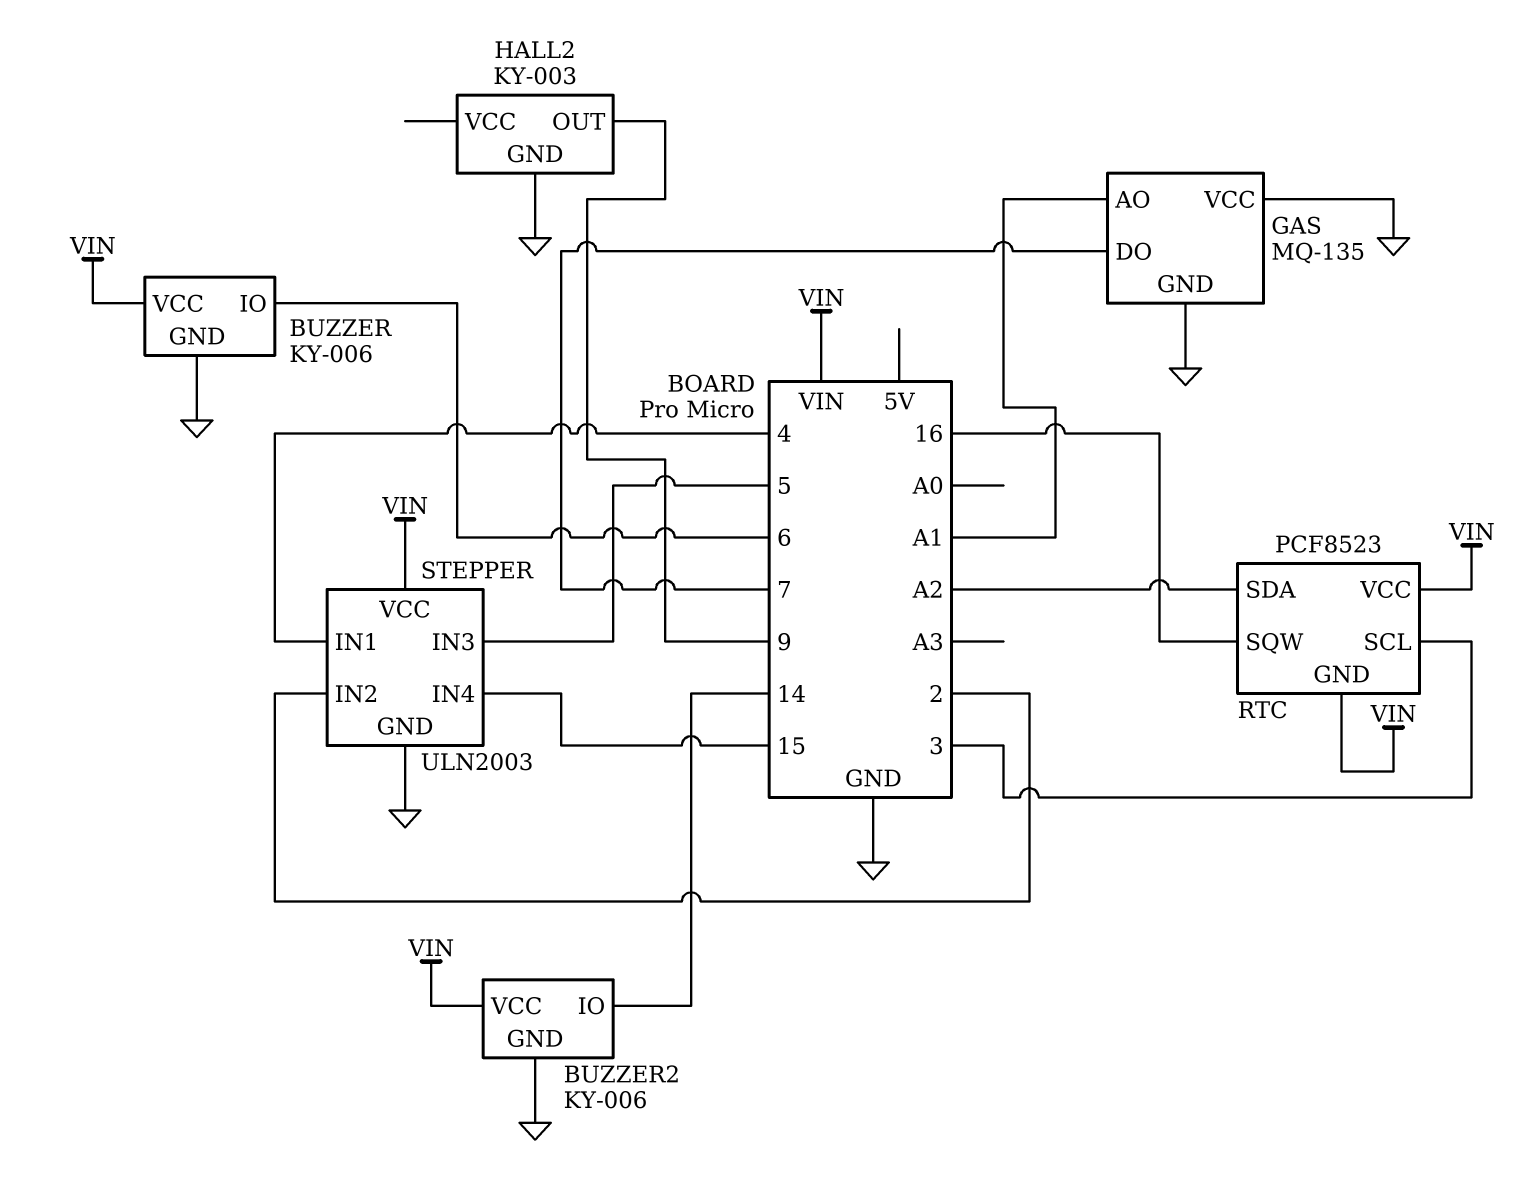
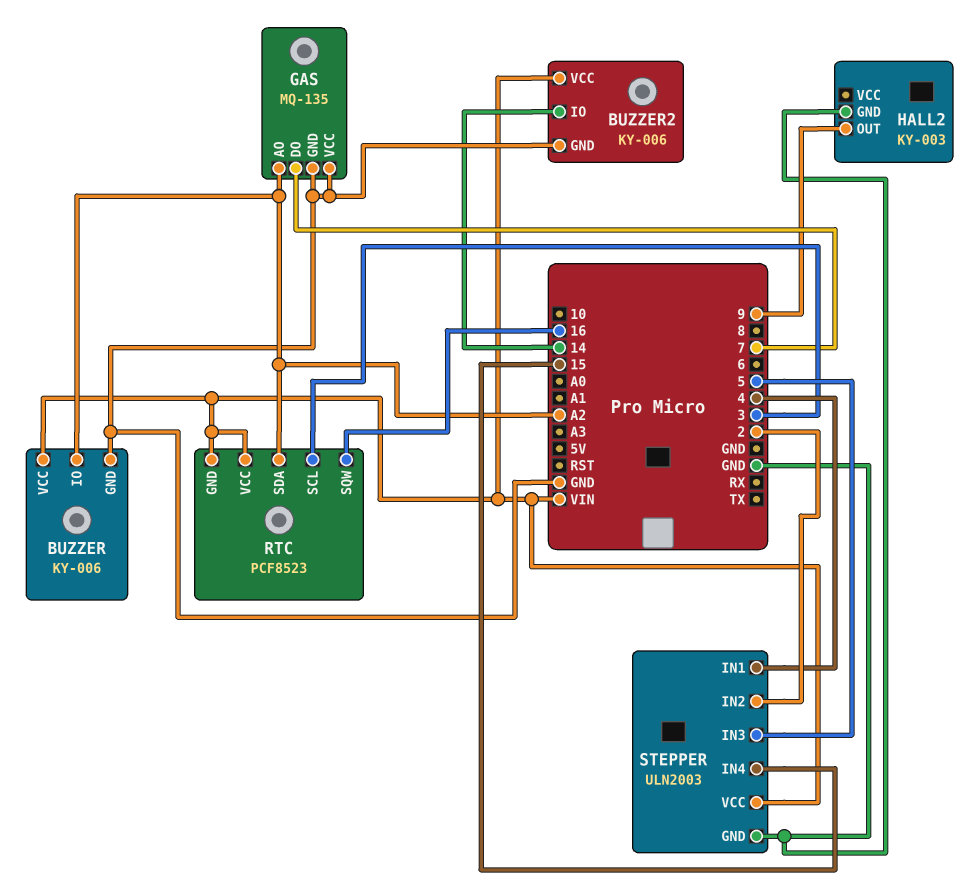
BUZZER pin IO: 6 -> A2
GAS pin AO: A1 -> A2

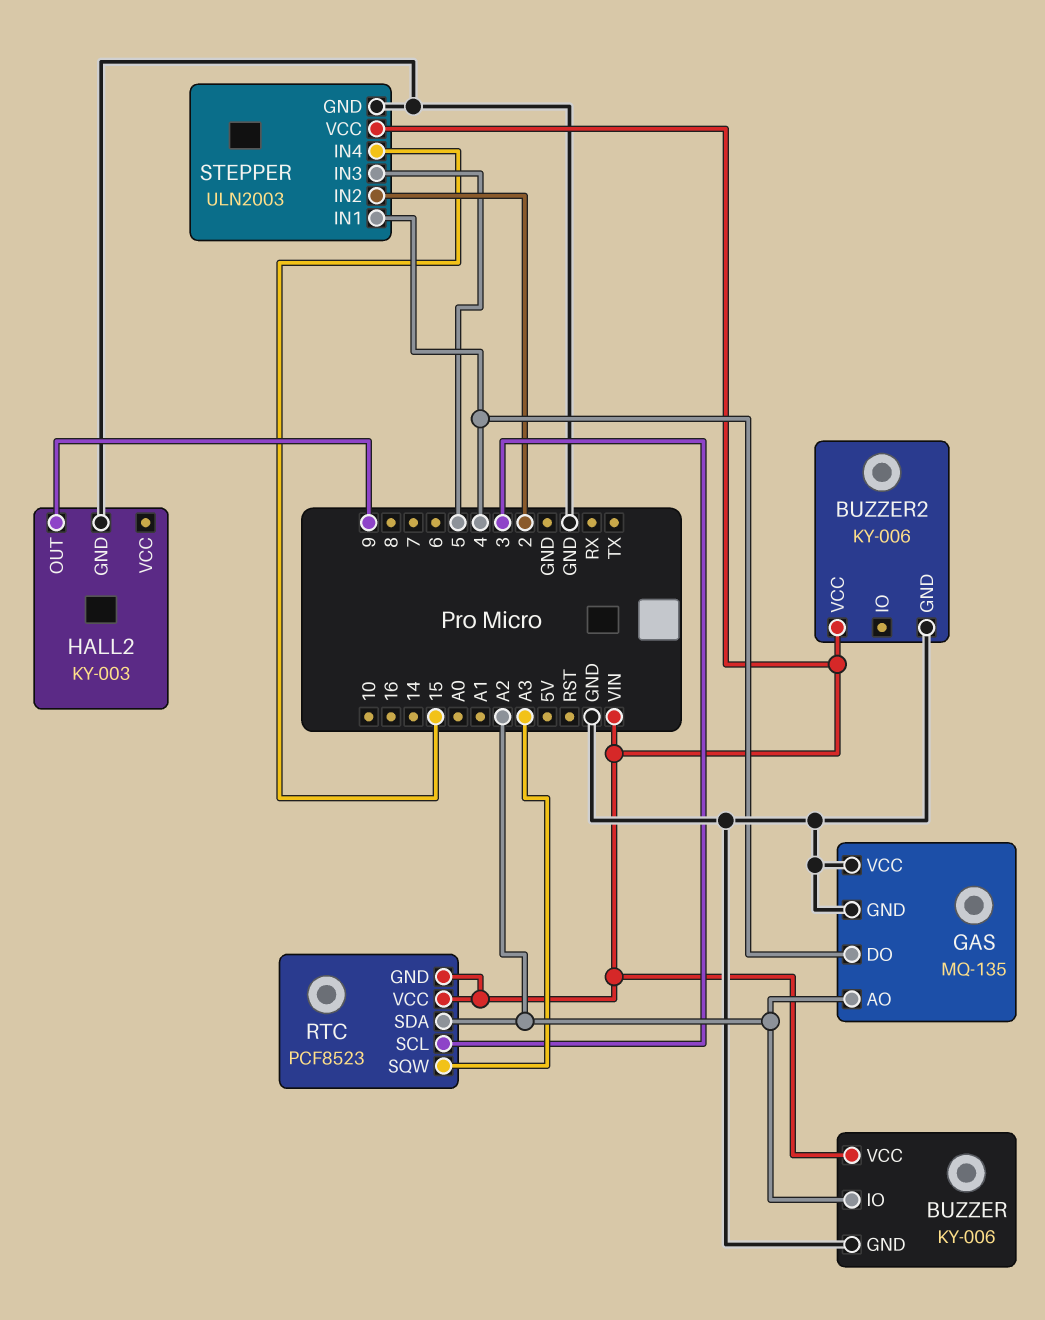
BUZZER2 pin IO: 14 -> none
GAS pin DO: 7 -> 4
RTC pin SQW: 16 -> A3

